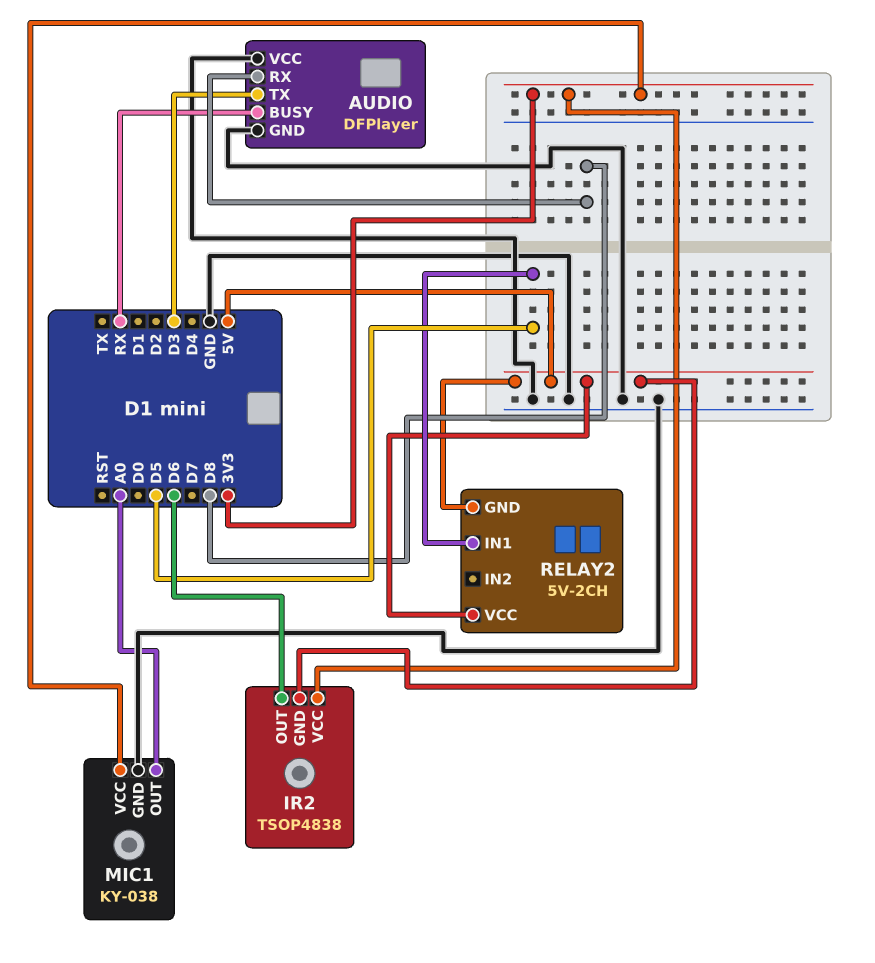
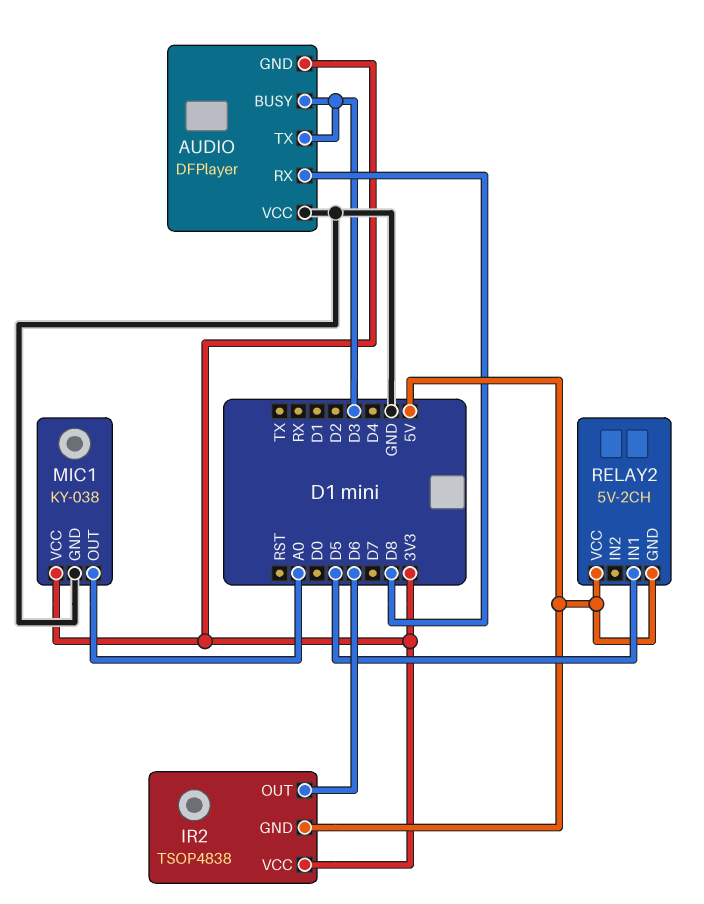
AUDIO pin BUSY: RX -> D3
AUDIO pin GND: GND -> 3V3

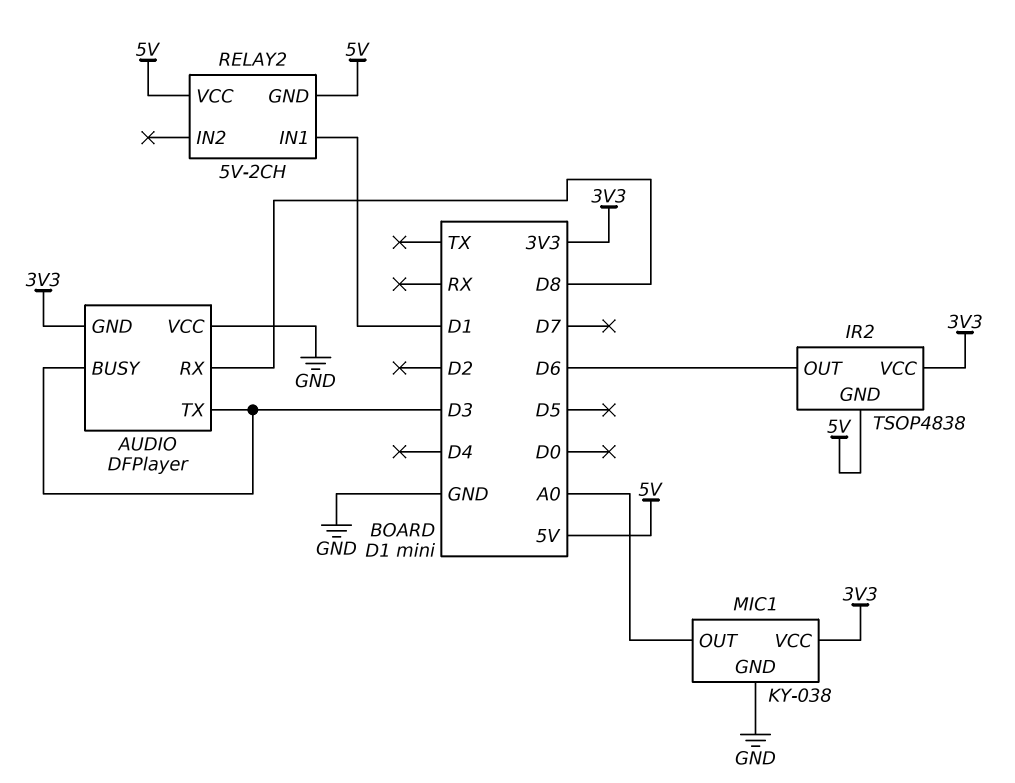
RELAY2 pin IN1: D5 -> D1

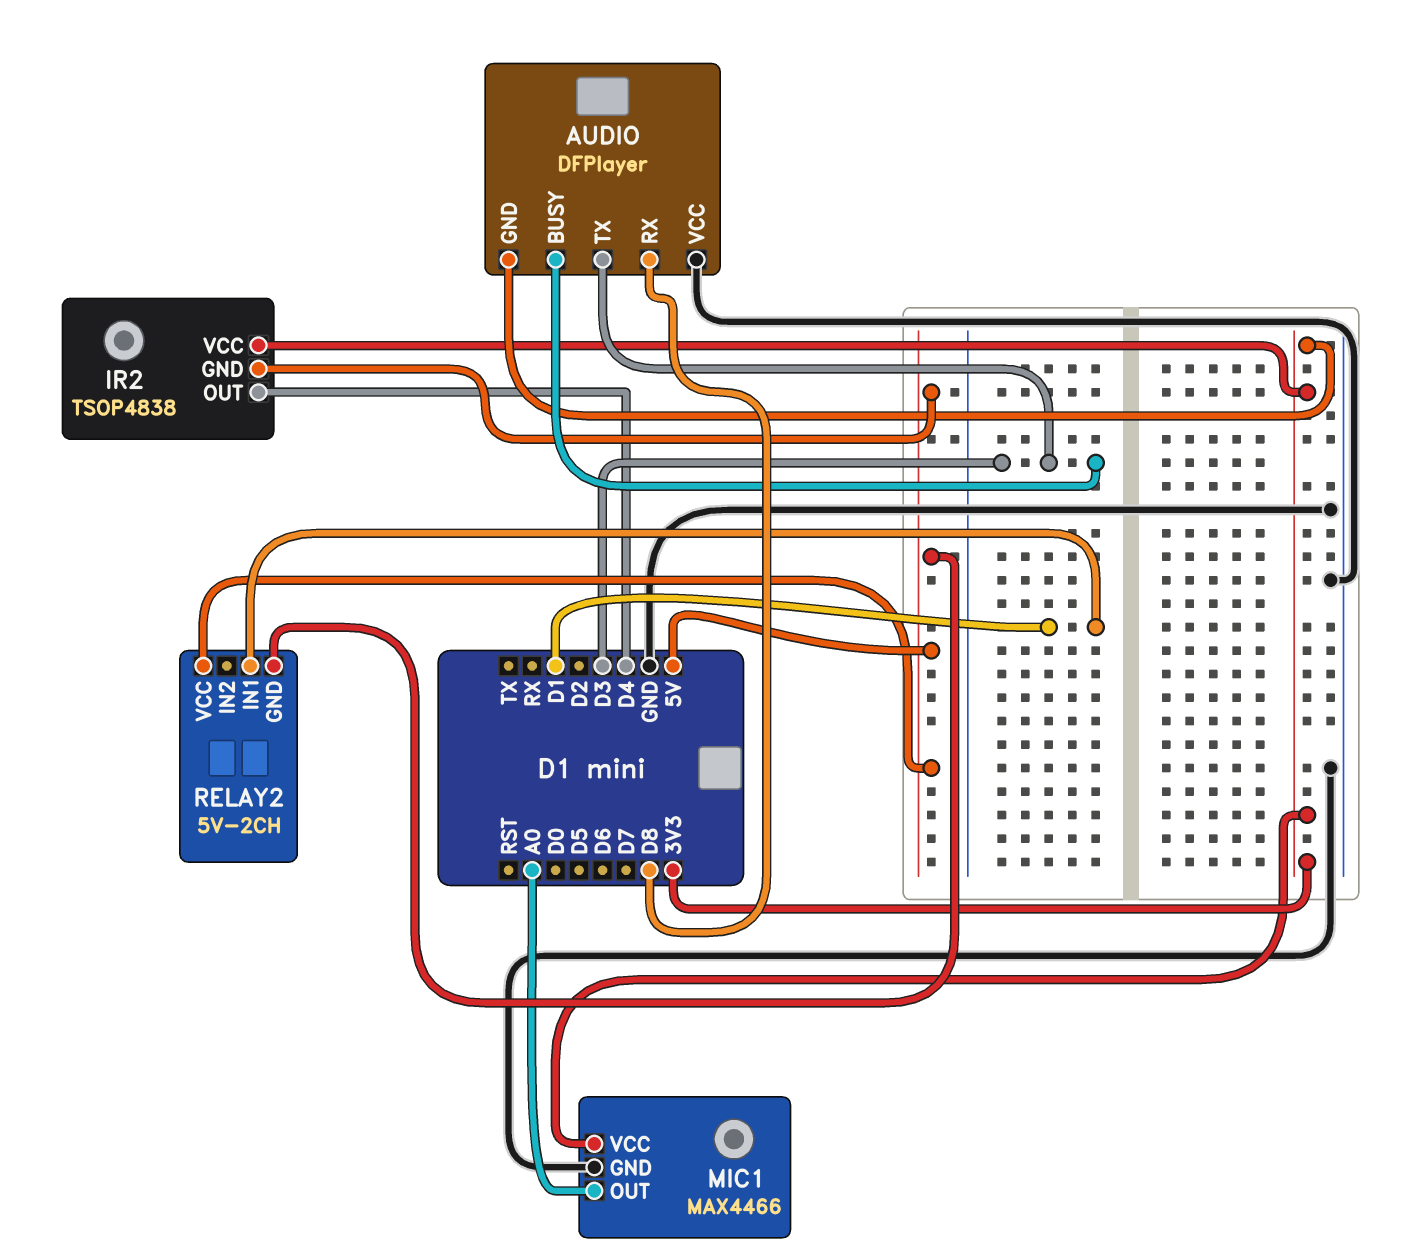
IR2 pin OUT: D6 -> D4
MIC1: KY-038 -> MAX4466

